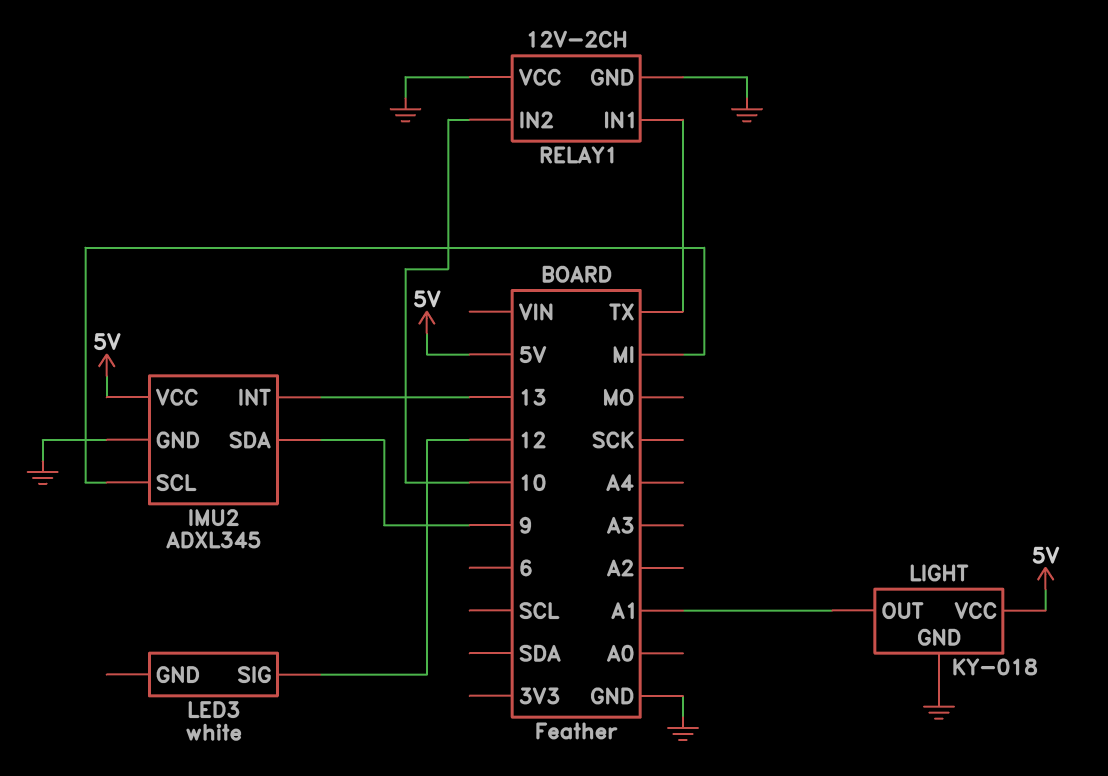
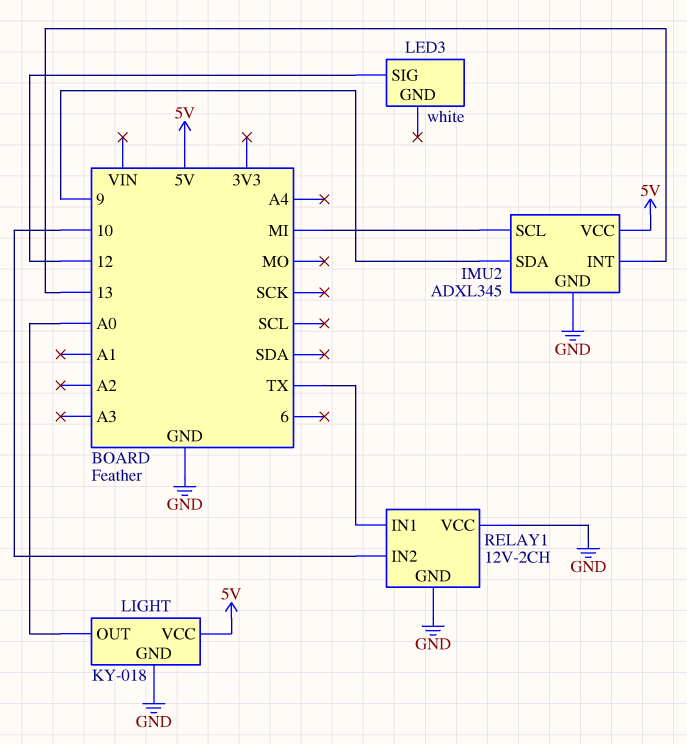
LIGHT pin OUT: A1 -> A0

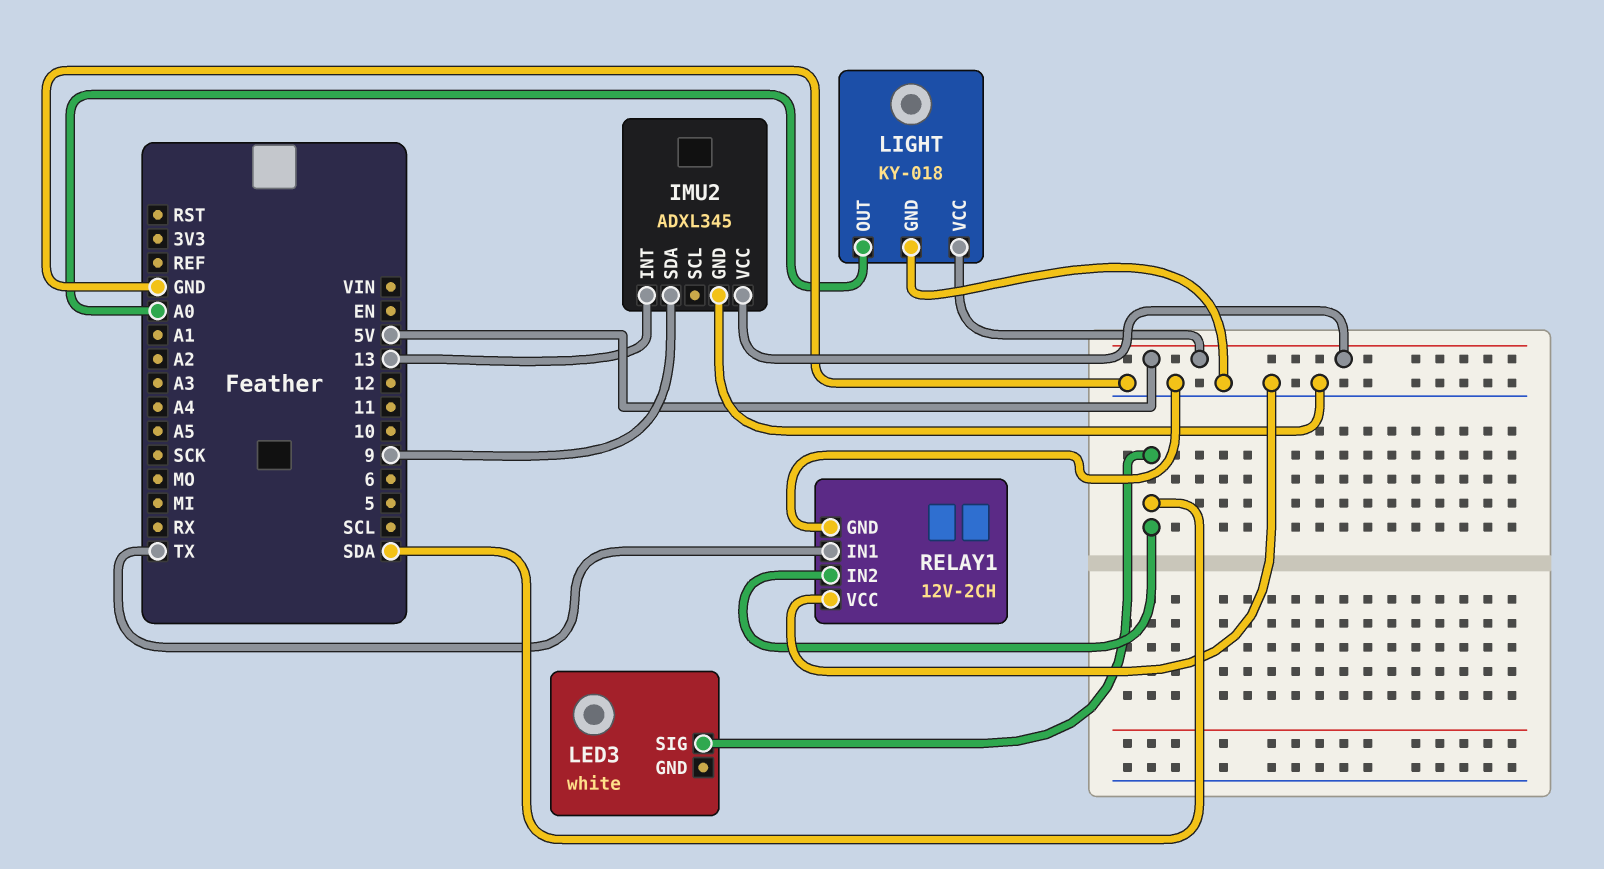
IMU2 pin SCL: MI -> none
LED3 pin SIG: 12 -> SDA
RELAY1 pin IN2: 10 -> SDA

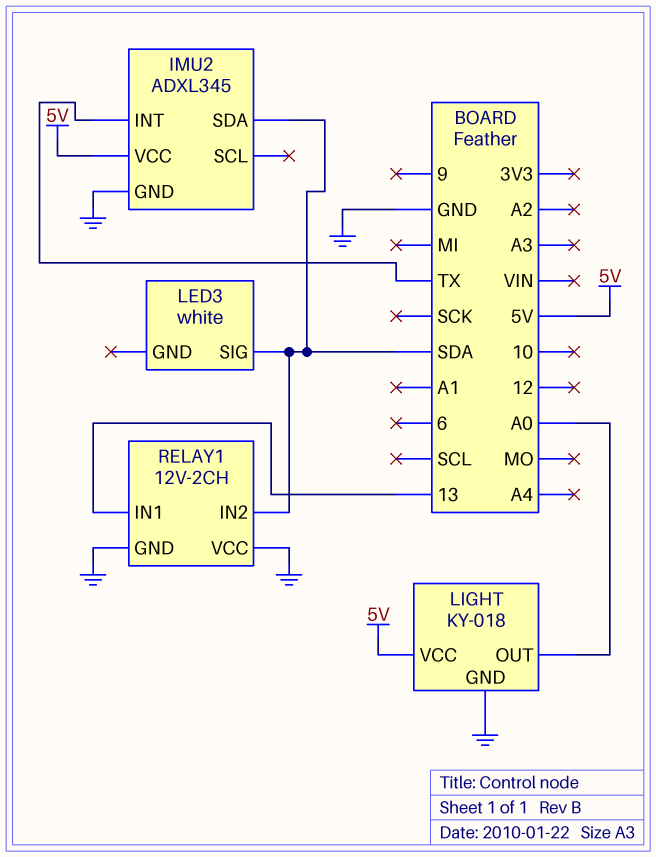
IMU2 pin INT: 13 -> TX
IMU2 pin SDA: 9 -> SDA
RELAY1 pin IN1: TX -> 13

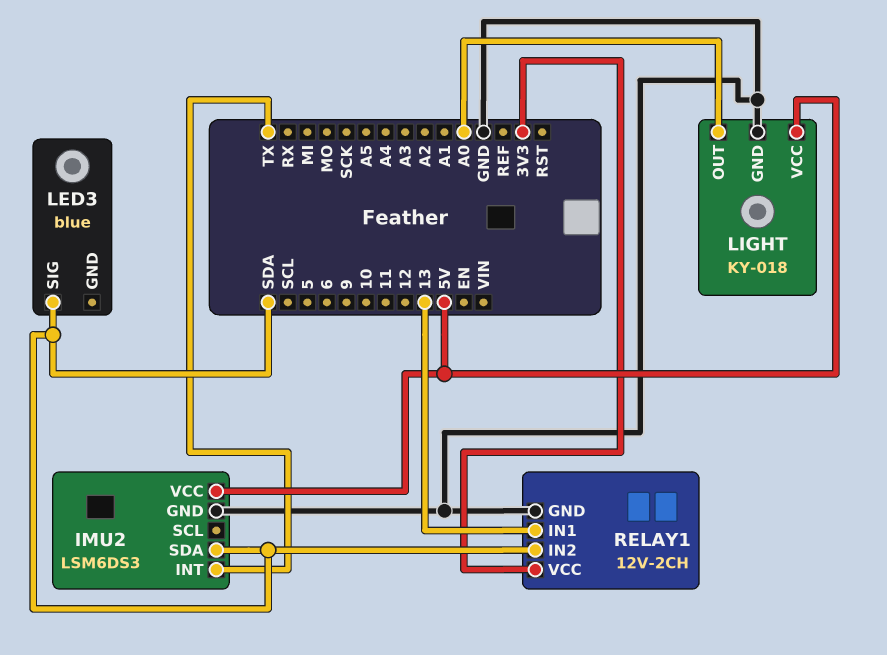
IMU2: ADXL345 -> LSM6DS3
LED3: white -> blue
RELAY1 pin VCC: GND -> 3V3

